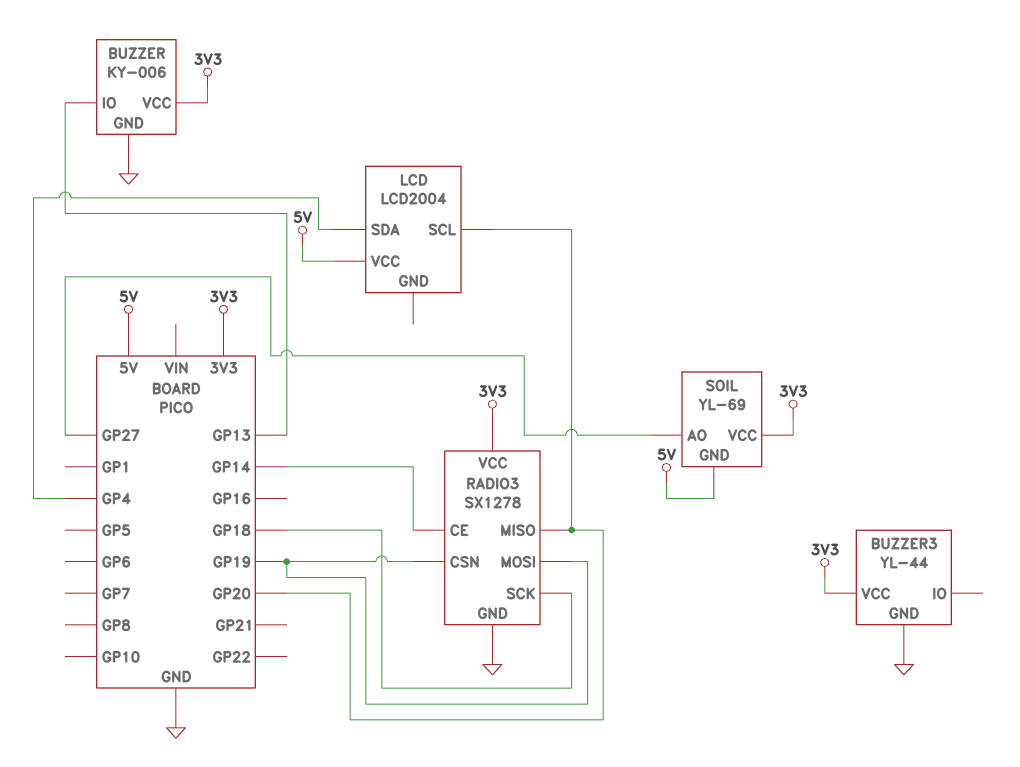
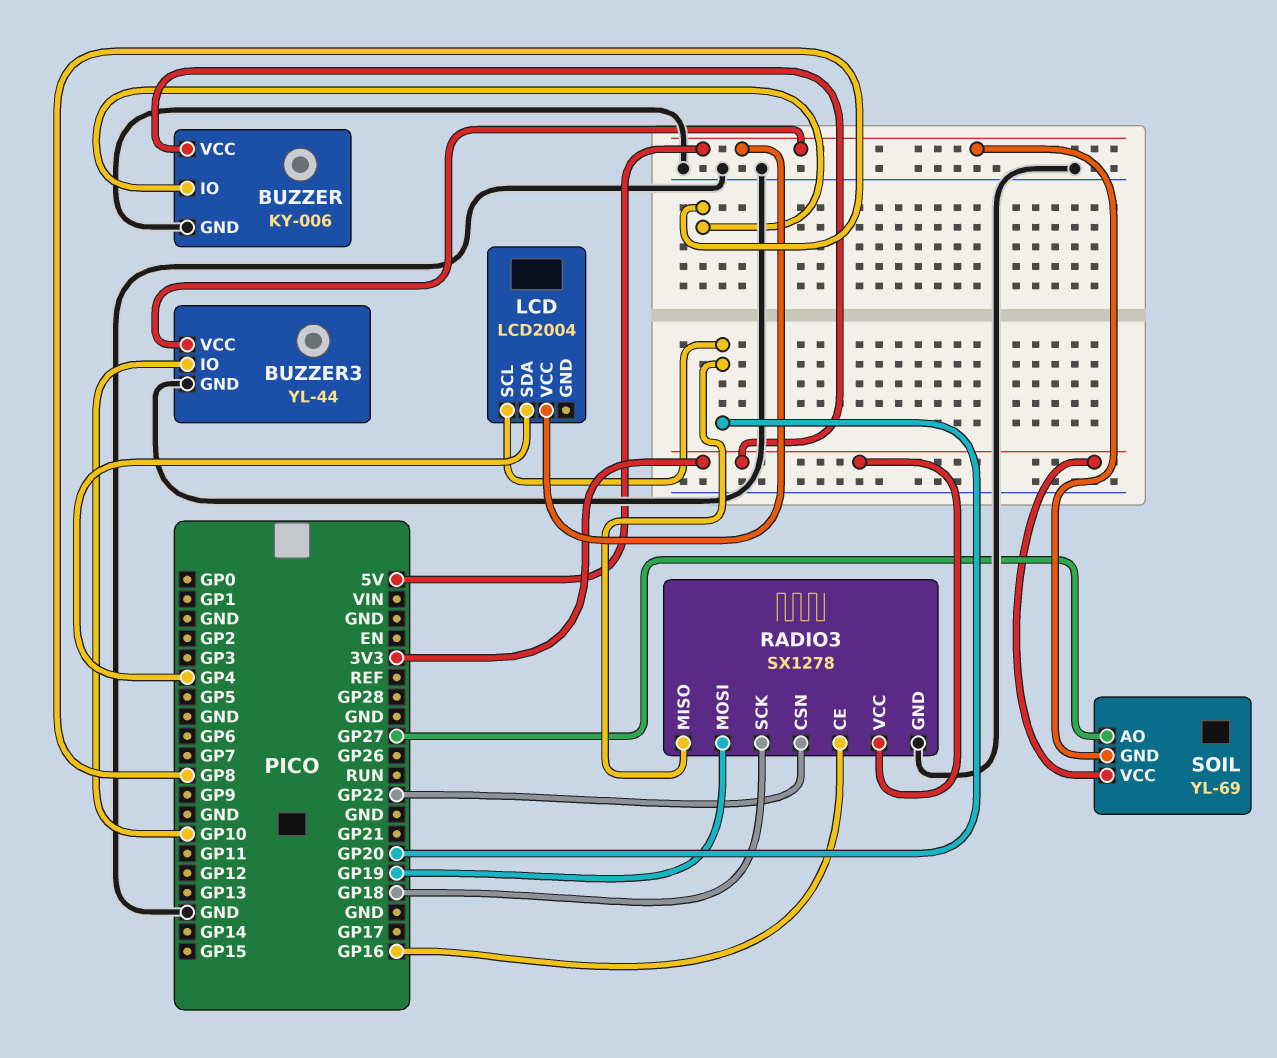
BUZZER pin IO: GP13 -> GP8
BUZZER3 pin IO: none -> GP10
BUZZER3 pin VCC: 3V3 -> 5V
RADIO3 pin CE: GP14 -> GP16
RADIO3 pin CSN: GP19 -> GP22

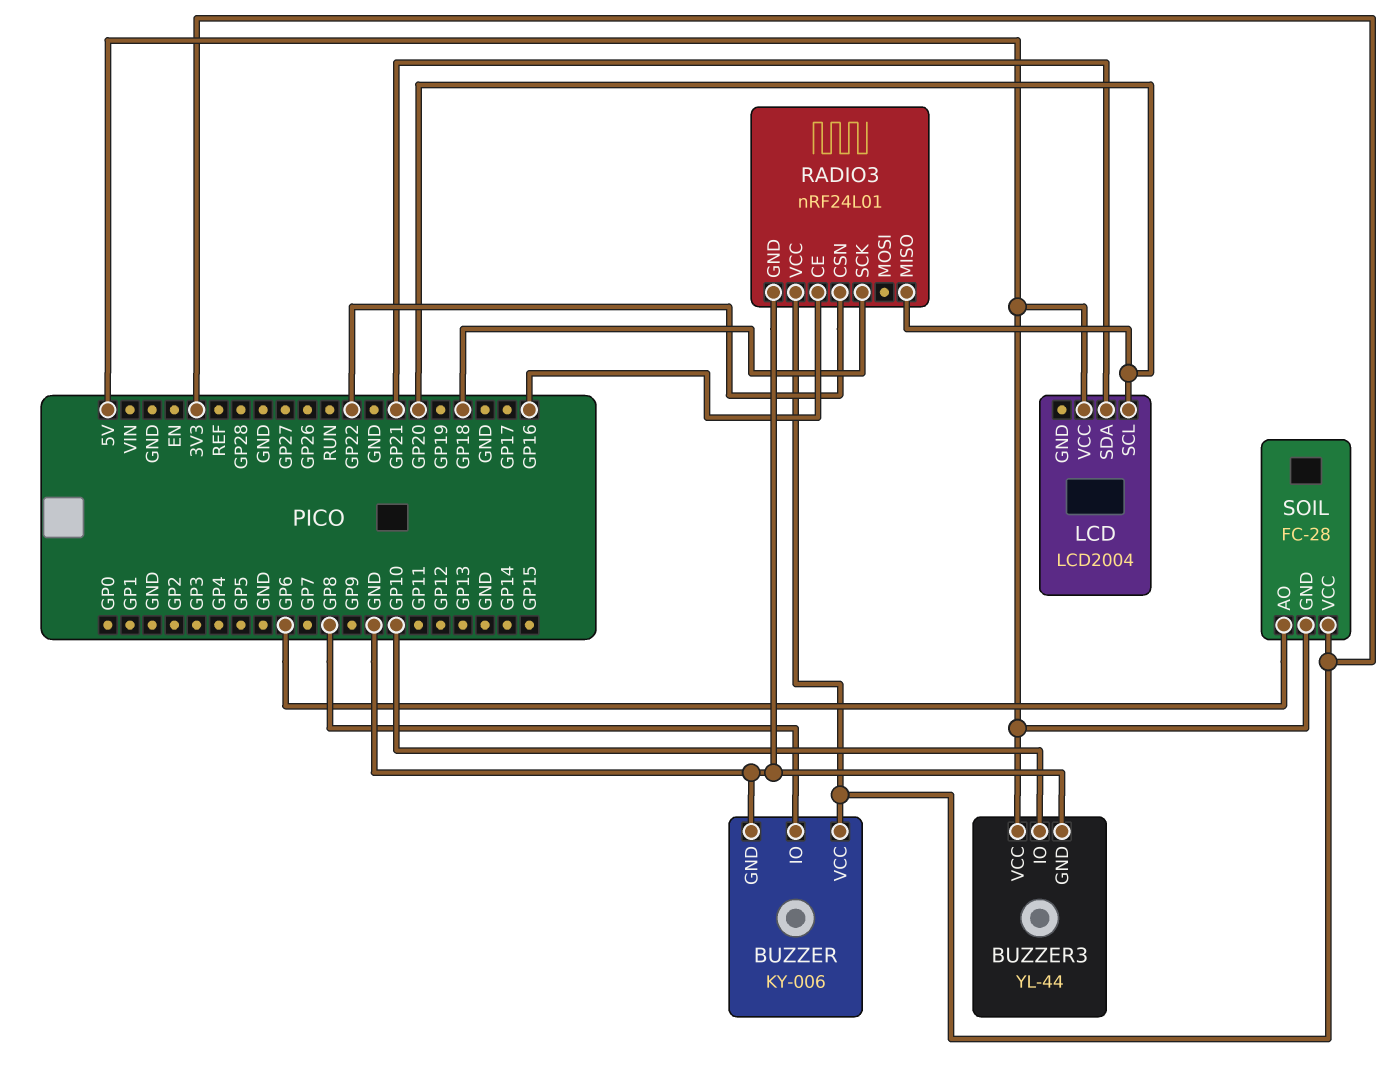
LCD pin SDA: GP4 -> GP21
RADIO3: SX1278 -> nRF24L01
RADIO3 pin MOSI: GP19 -> none
SOIL: YL-69 -> FC-28
SOIL pin AO: GP27 -> GP6

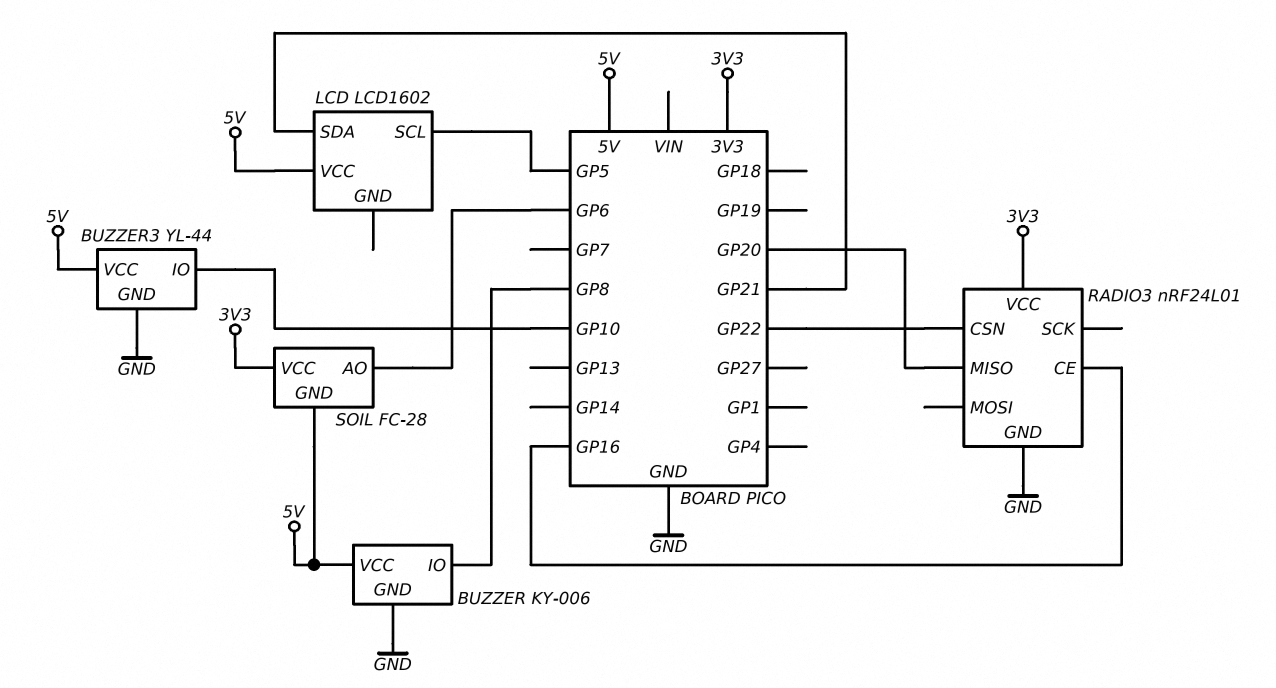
BUZZER pin VCC: 3V3 -> 5V
LCD: LCD2004 -> LCD1602
LCD pin SCL: GP20 -> GP5
RADIO3 pin SCK: GP18 -> none

